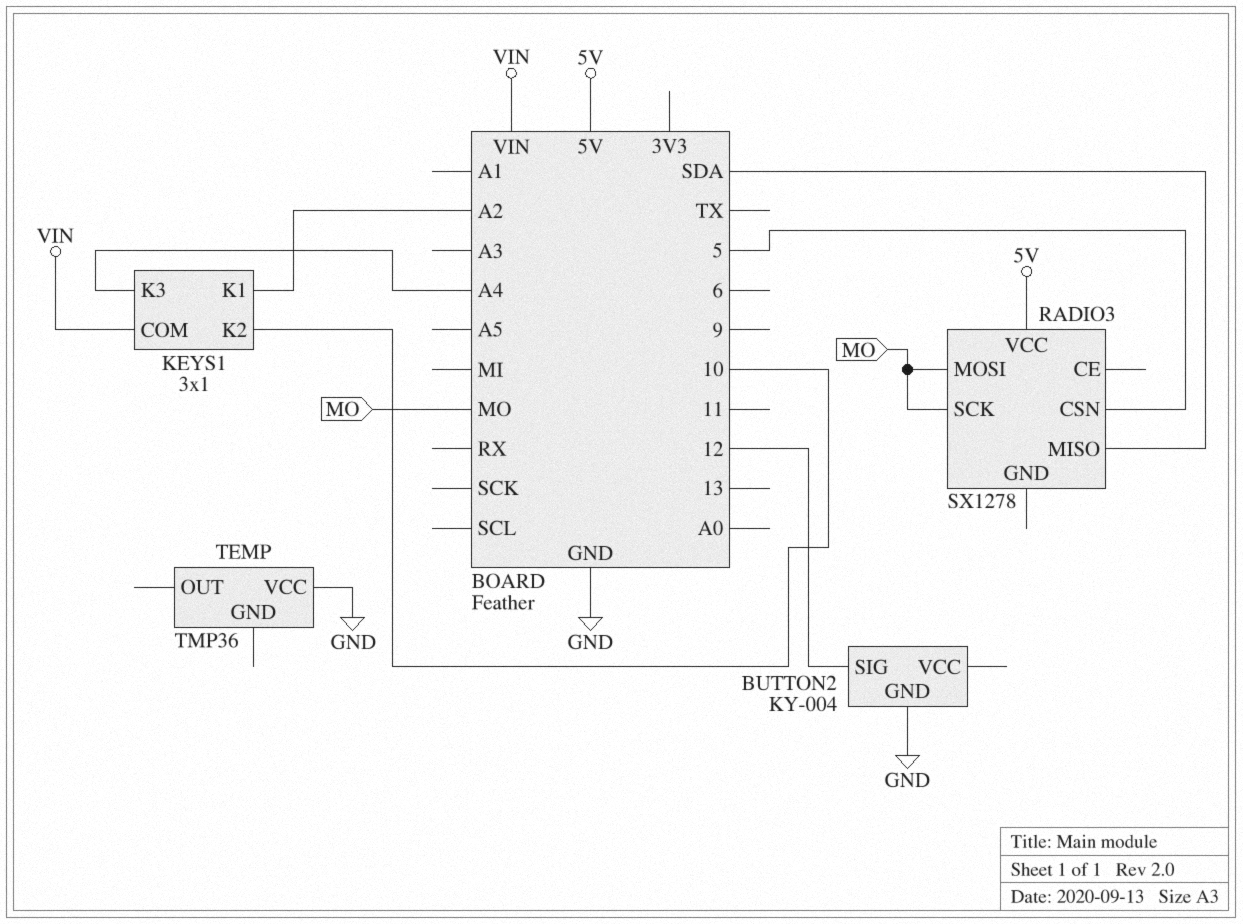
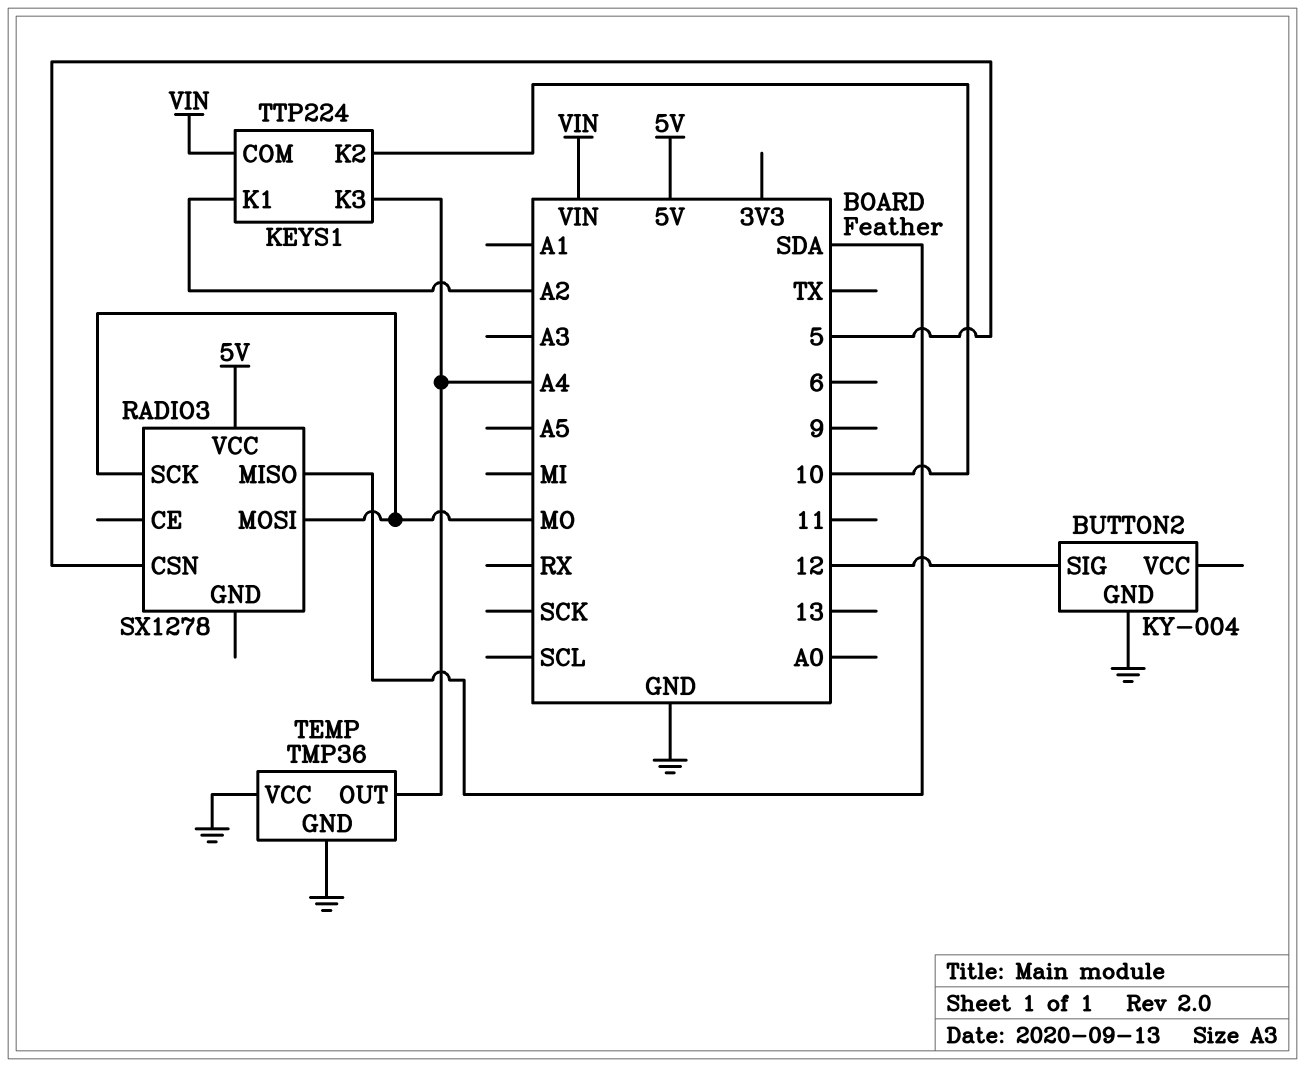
KEYS1: 3x1 -> TTP224
TEMP pin GND: none -> GND
TEMP pin OUT: none -> A4

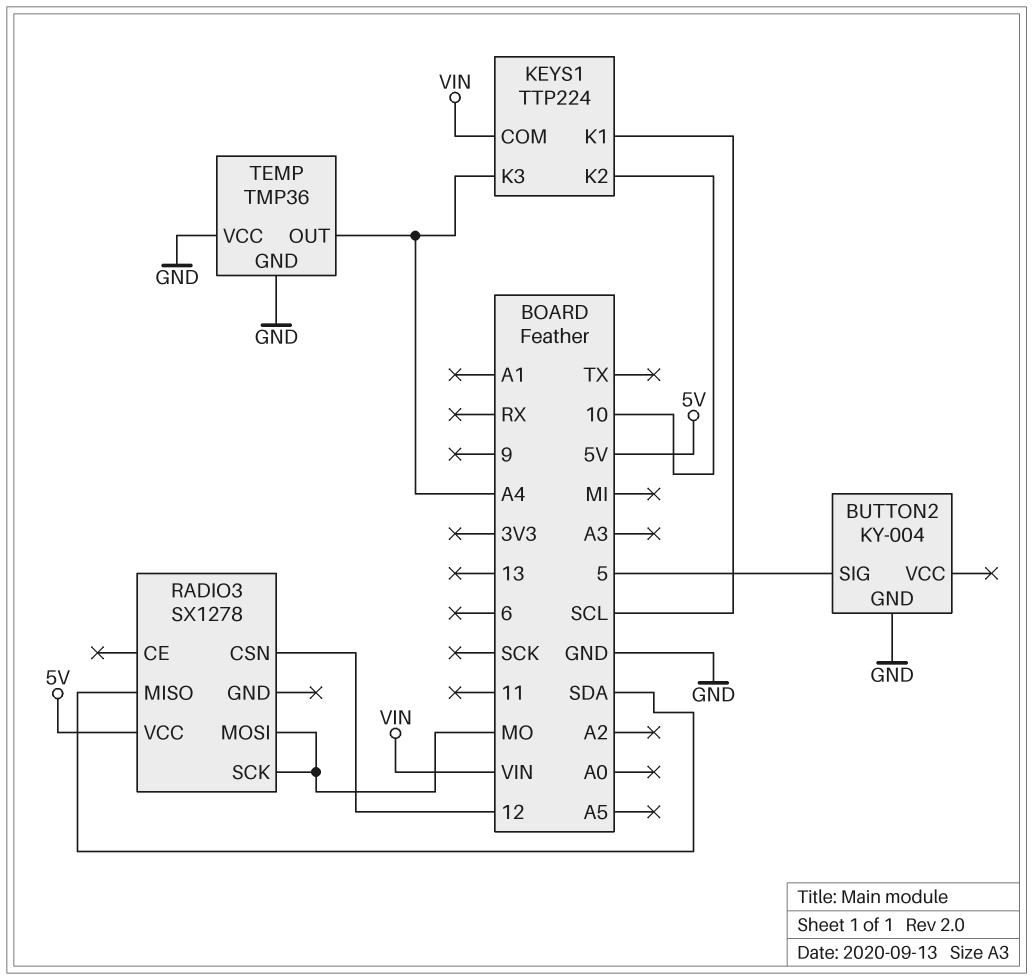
BUTTON2 pin SIG: 12 -> 5
KEYS1 pin K1: A2 -> SCL
RADIO3 pin CSN: 5 -> 12

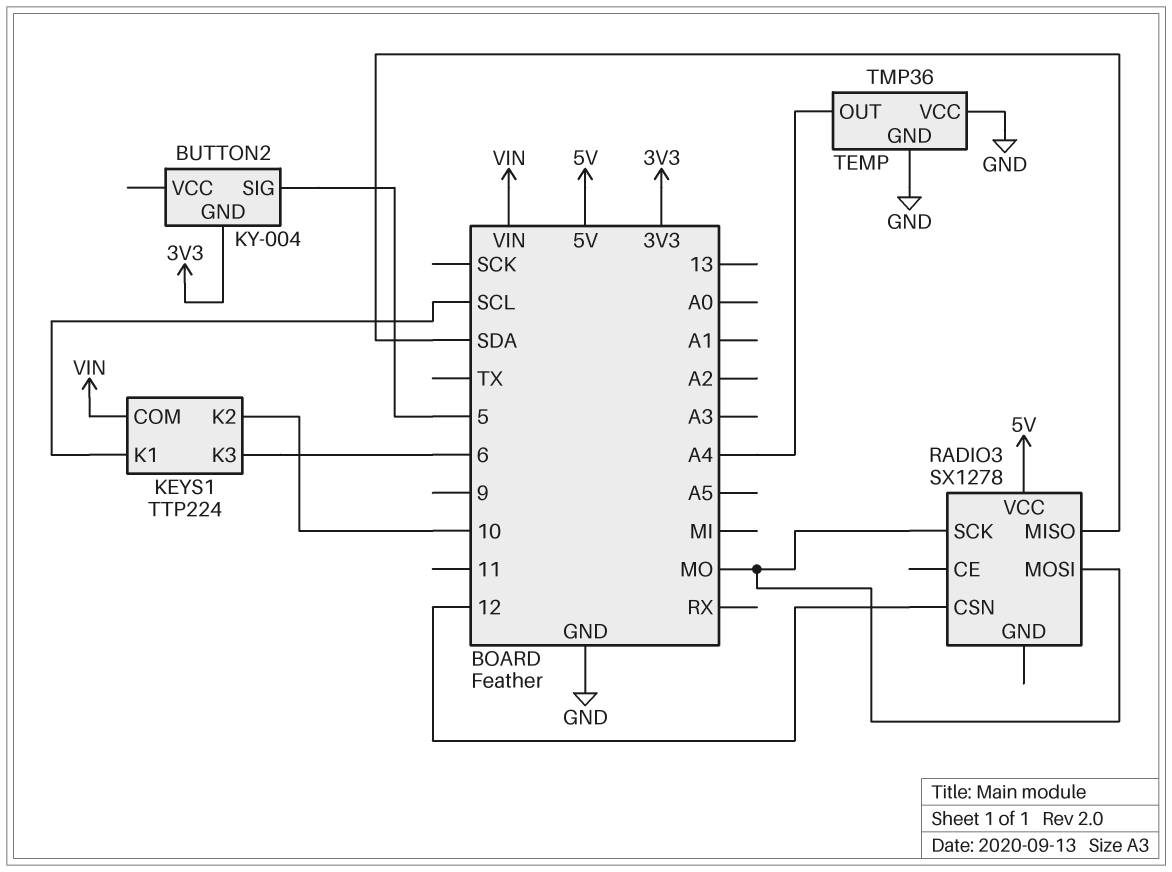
BUTTON2 pin GND: GND -> 3V3
KEYS1 pin K3: A4 -> 6

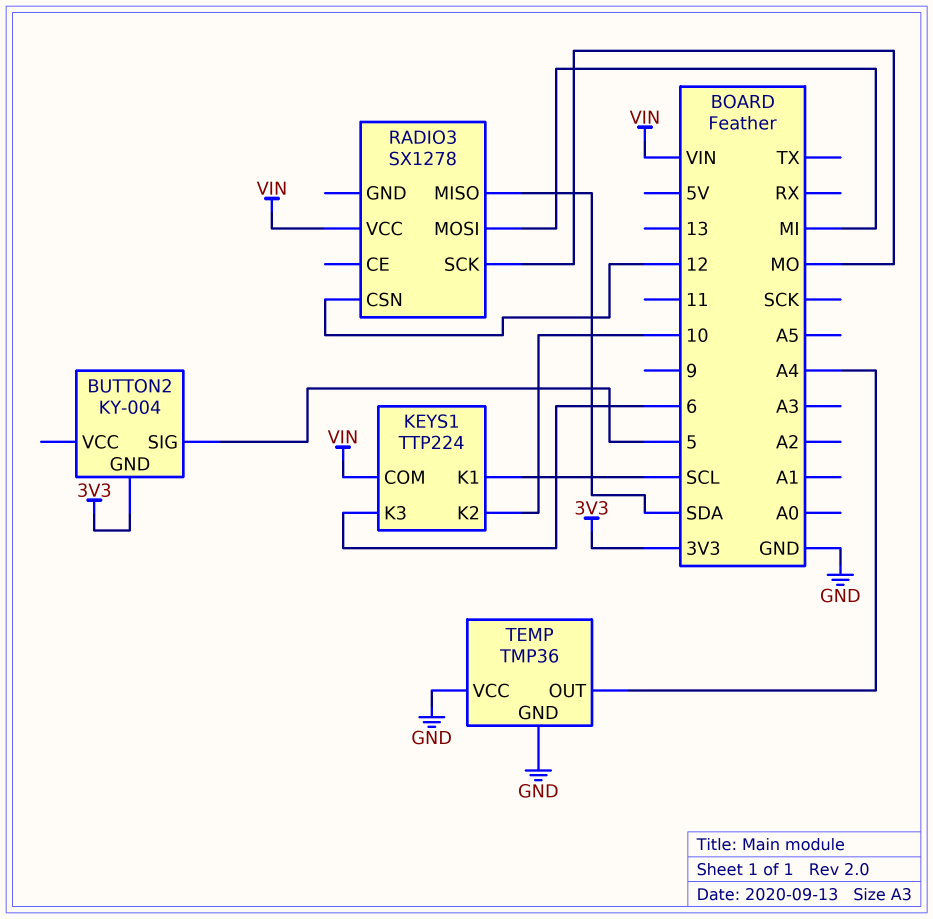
RADIO3 pin MOSI: MO -> MI
RADIO3 pin VCC: 5V -> VIN

